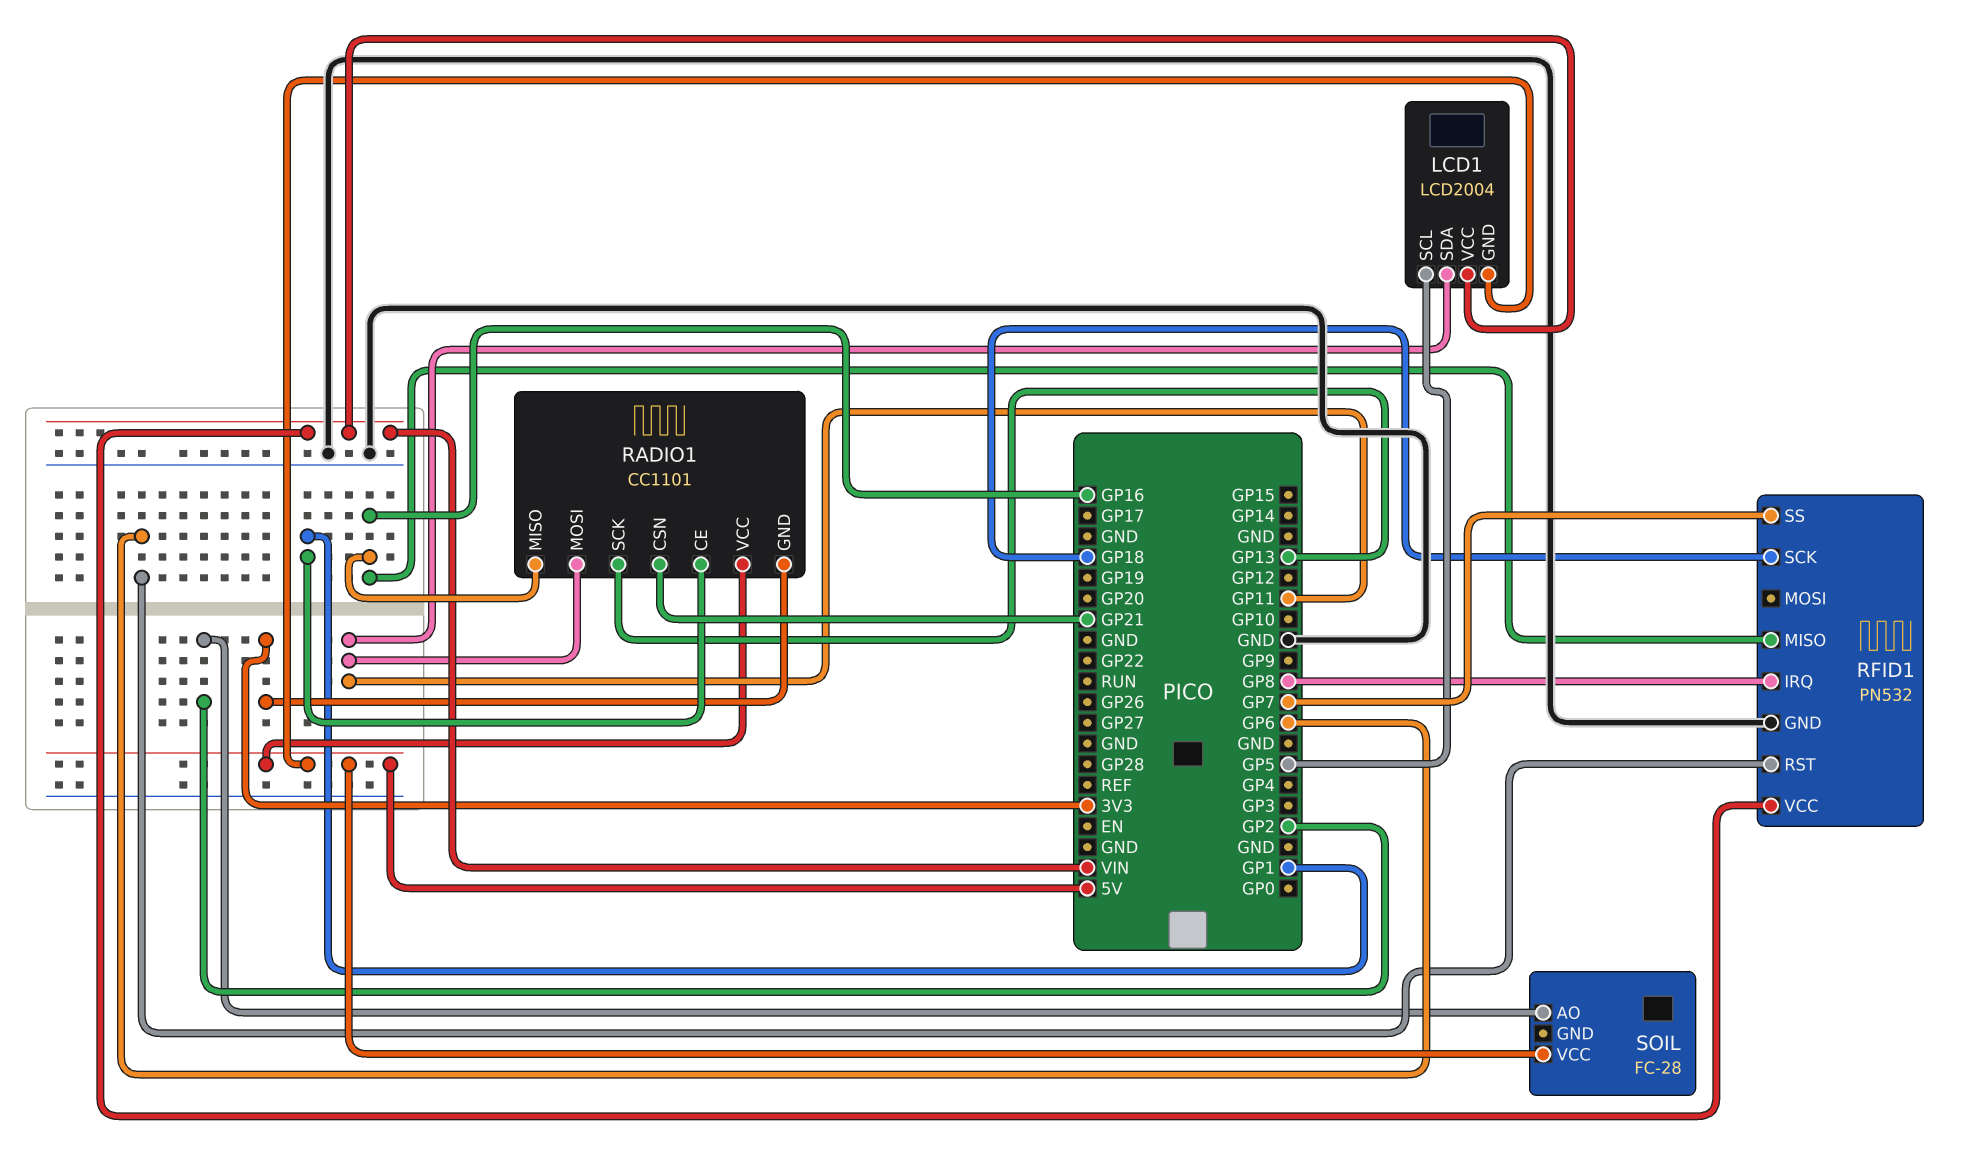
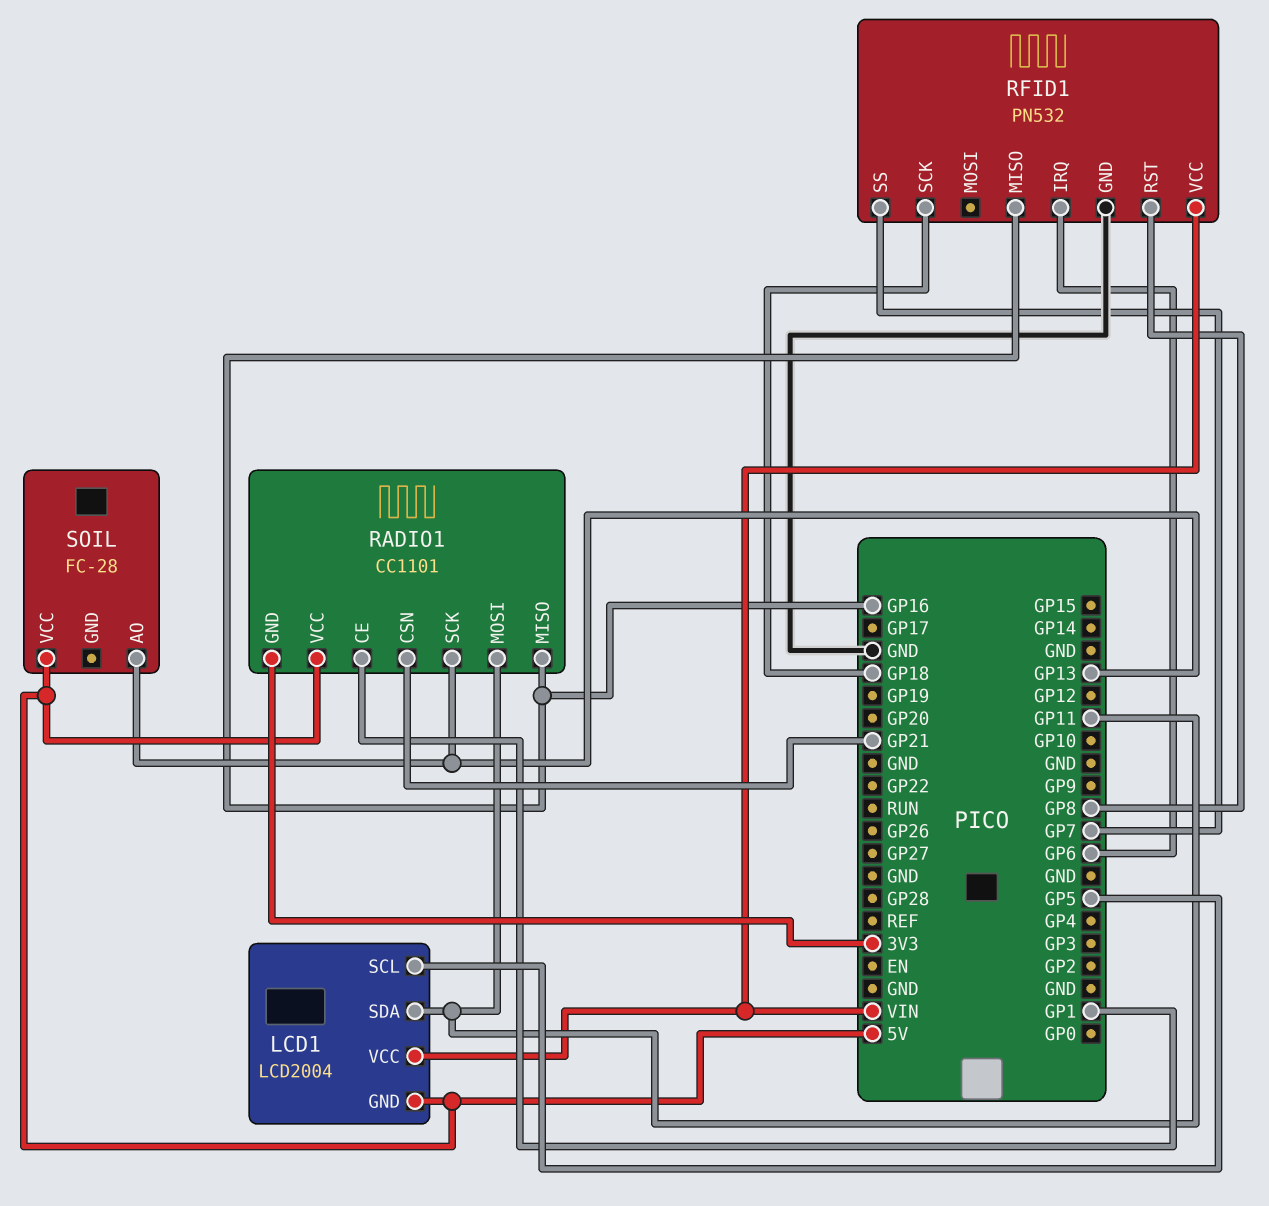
RFID1 pin IRQ: GP8 -> GP6
RFID1 pin RST: GP6 -> GP8
SOIL pin AO: GP2 -> GP13

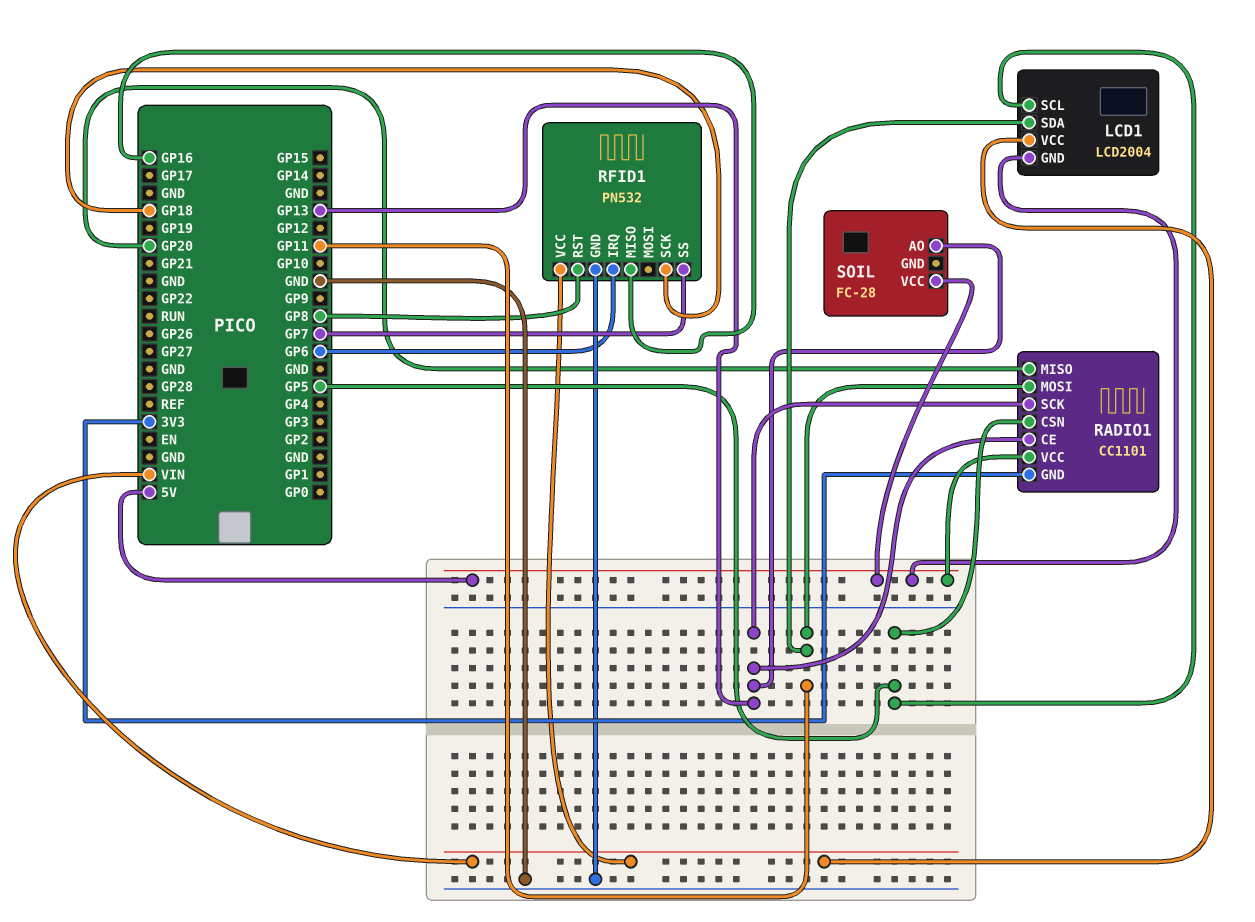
RADIO1 pin CE: GP1 -> GP13
RADIO1 pin CSN: GP21 -> GP5
RADIO1 pin MISO: GP16 -> GP20

